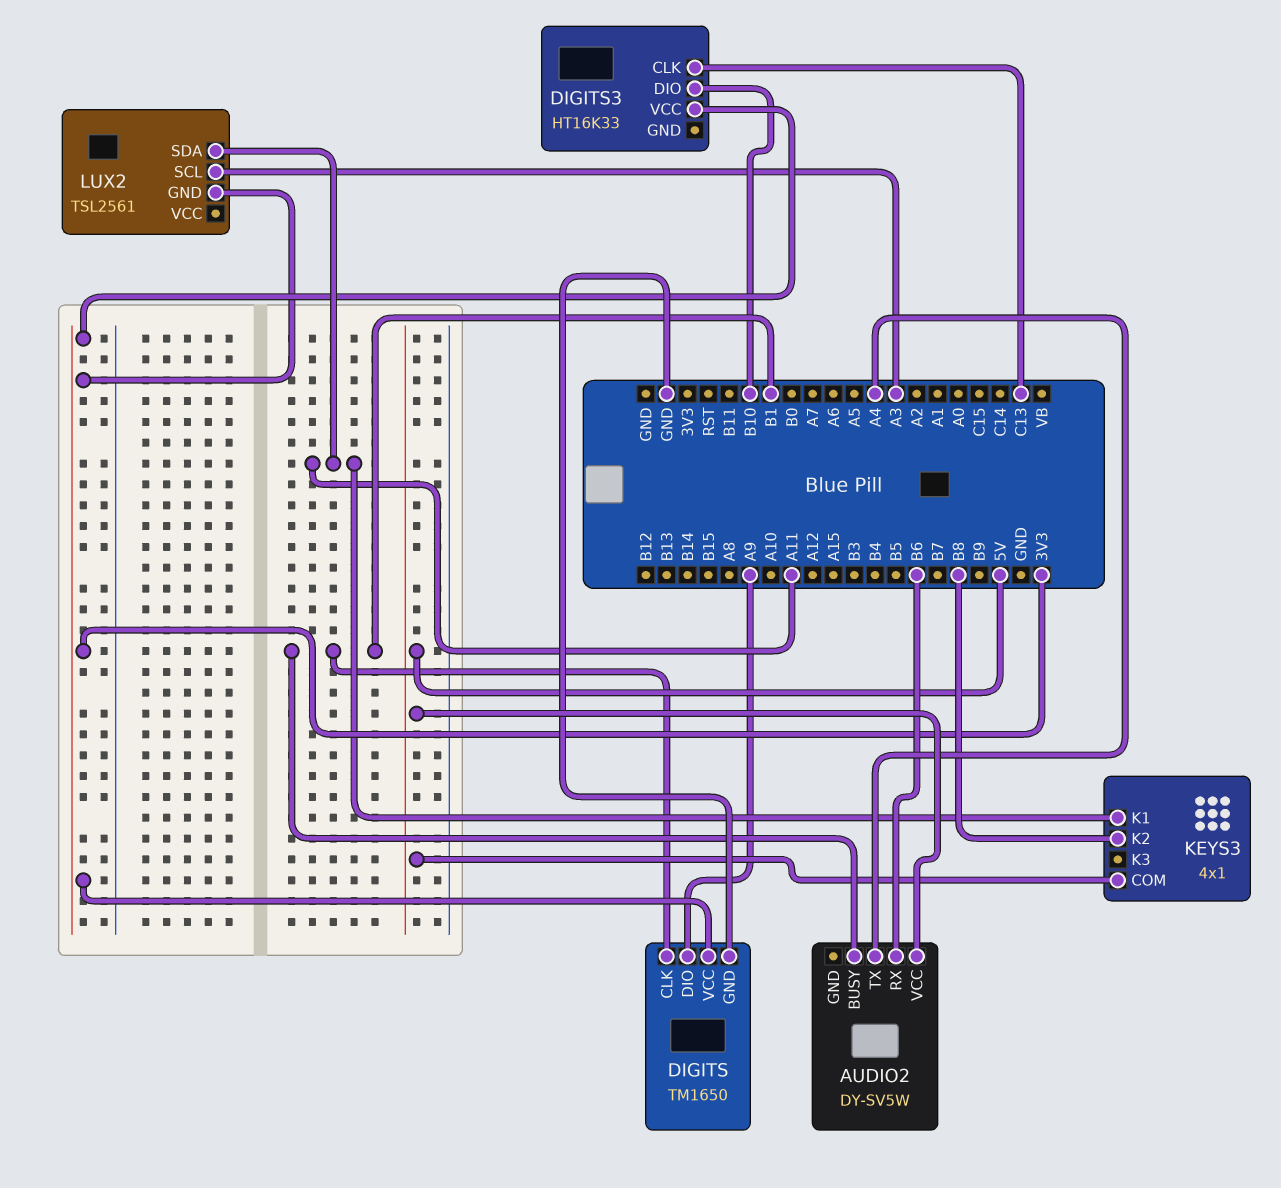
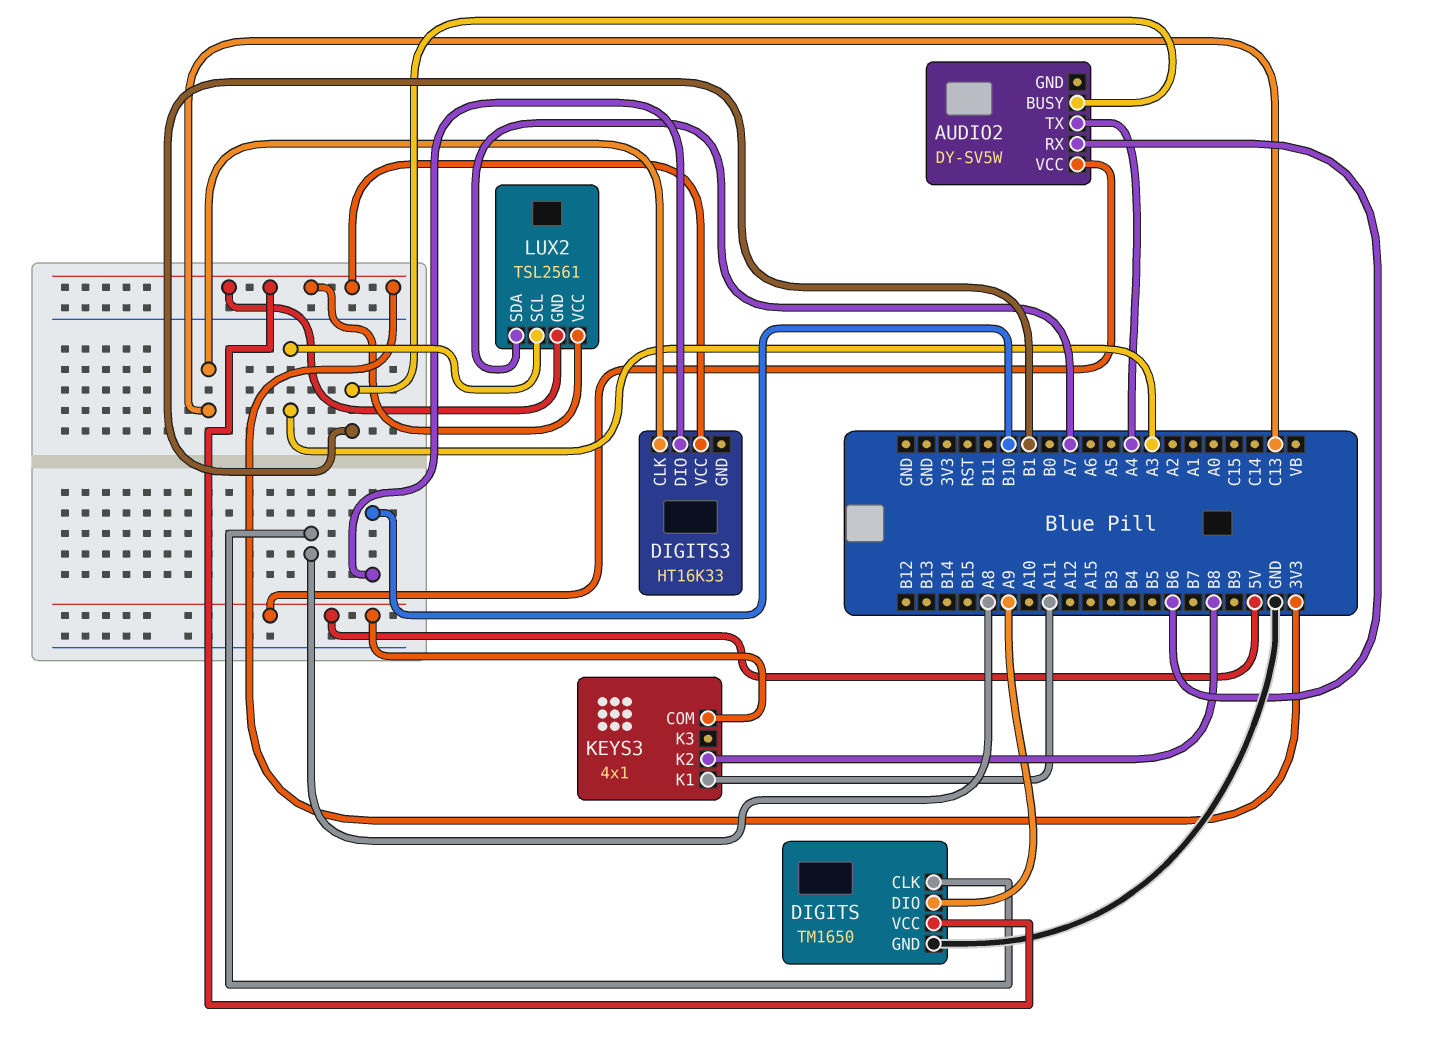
DIGITS pin CLK: B1 -> A8
LUX2 pin SDA: A11 -> A7
LUX2 pin VCC: none -> 3V3

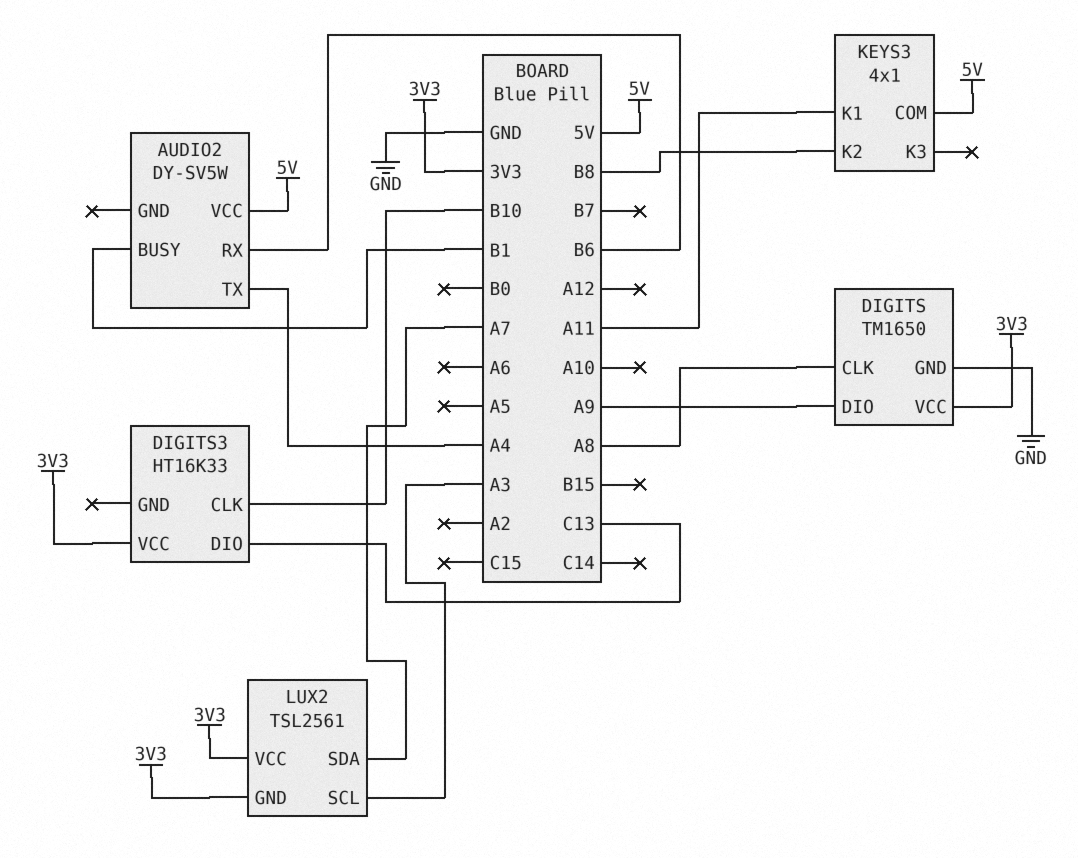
DIGITS3 pin CLK: C13 -> B10
DIGITS3 pin DIO: B10 -> C13

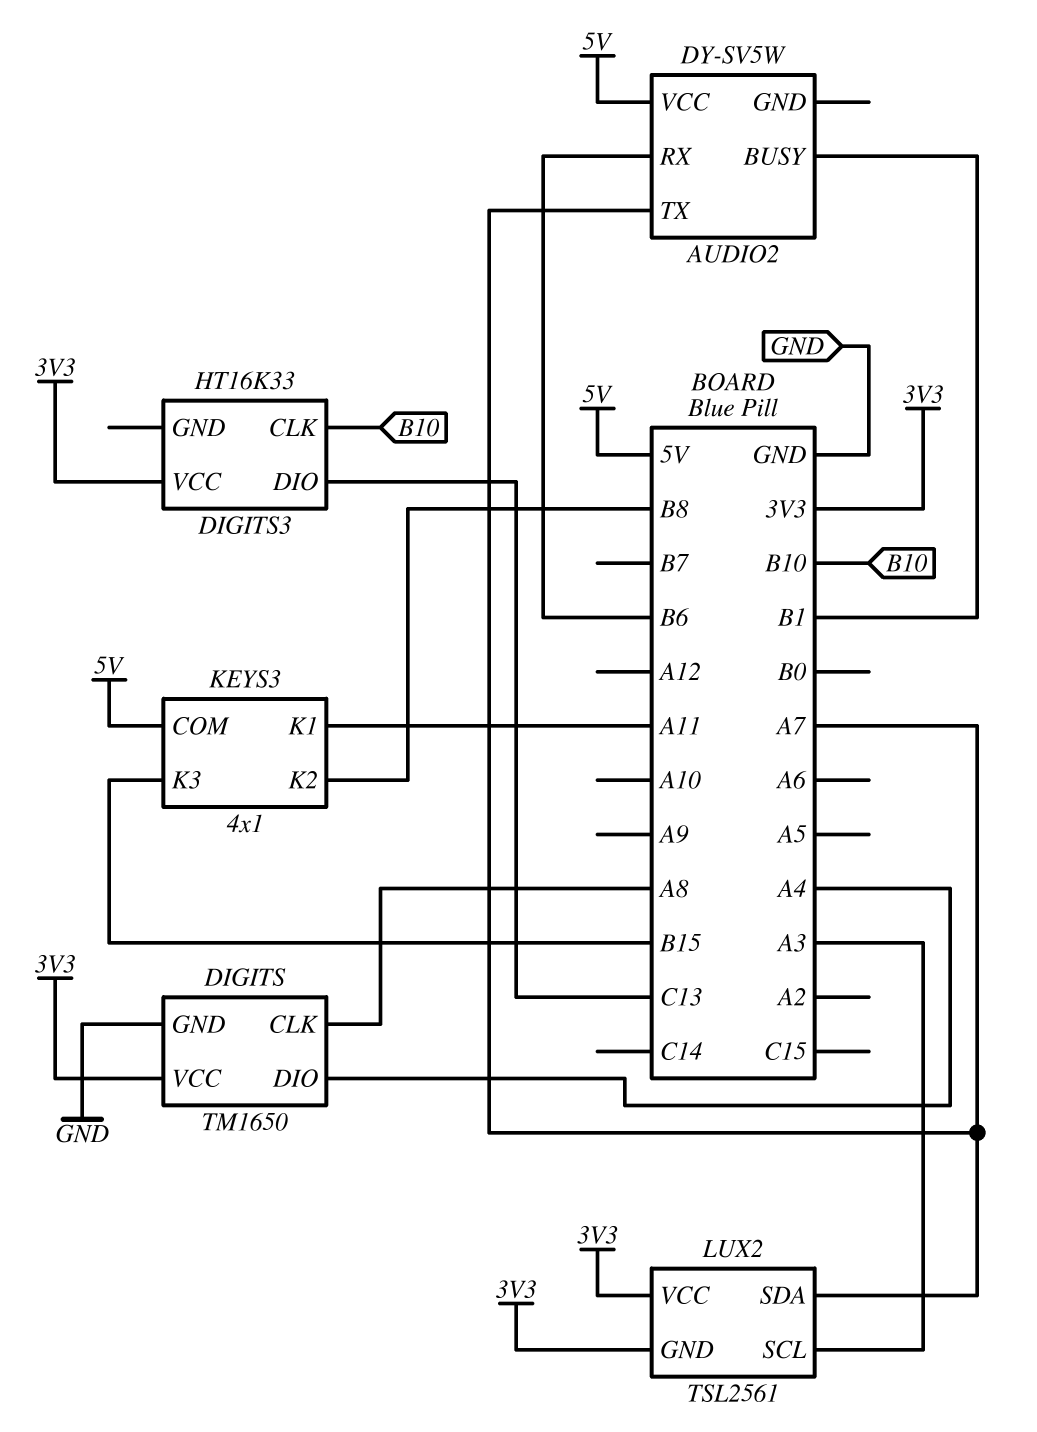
AUDIO2 pin TX: A4 -> A7
DIGITS pin DIO: A9 -> A4
KEYS3 pin K3: none -> B15

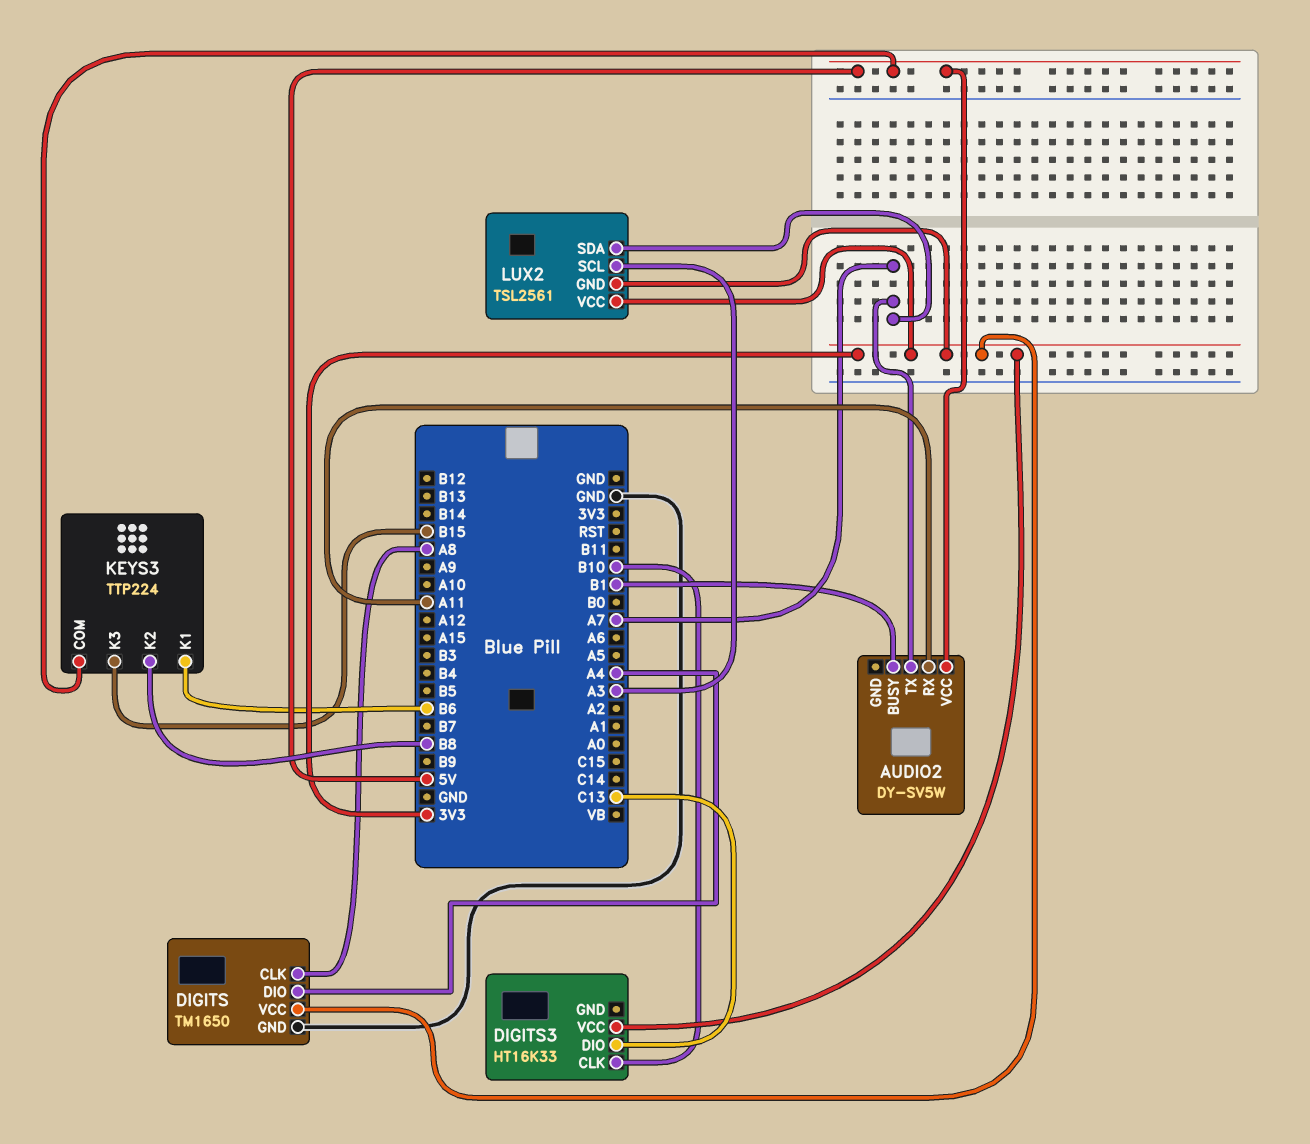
AUDIO2 pin RX: B6 -> A11
KEYS3: 4x1 -> TTP224
KEYS3 pin K1: A11 -> B6

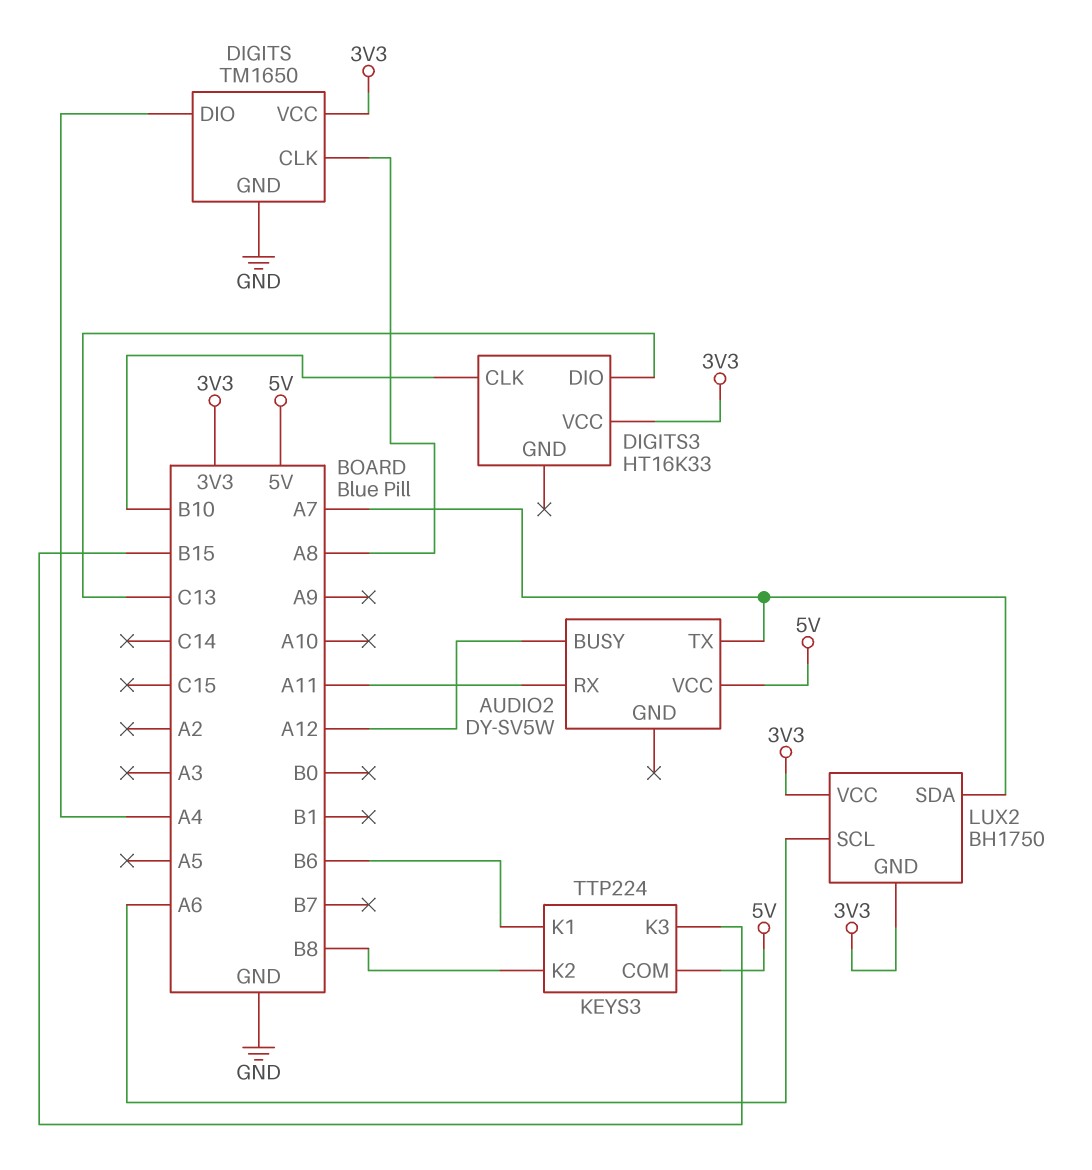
AUDIO2 pin BUSY: B1 -> A12
LUX2: TSL2561 -> BH1750
LUX2 pin SCL: A3 -> A6

